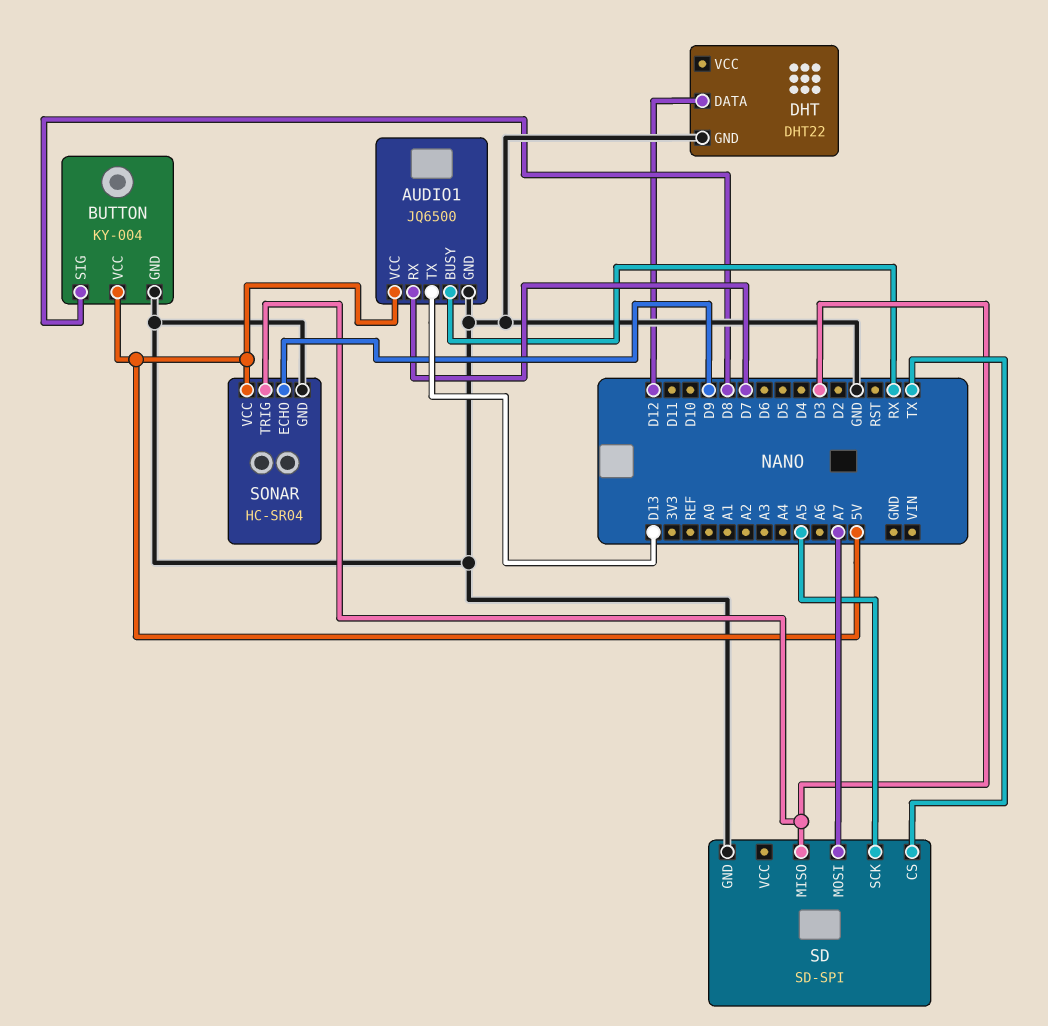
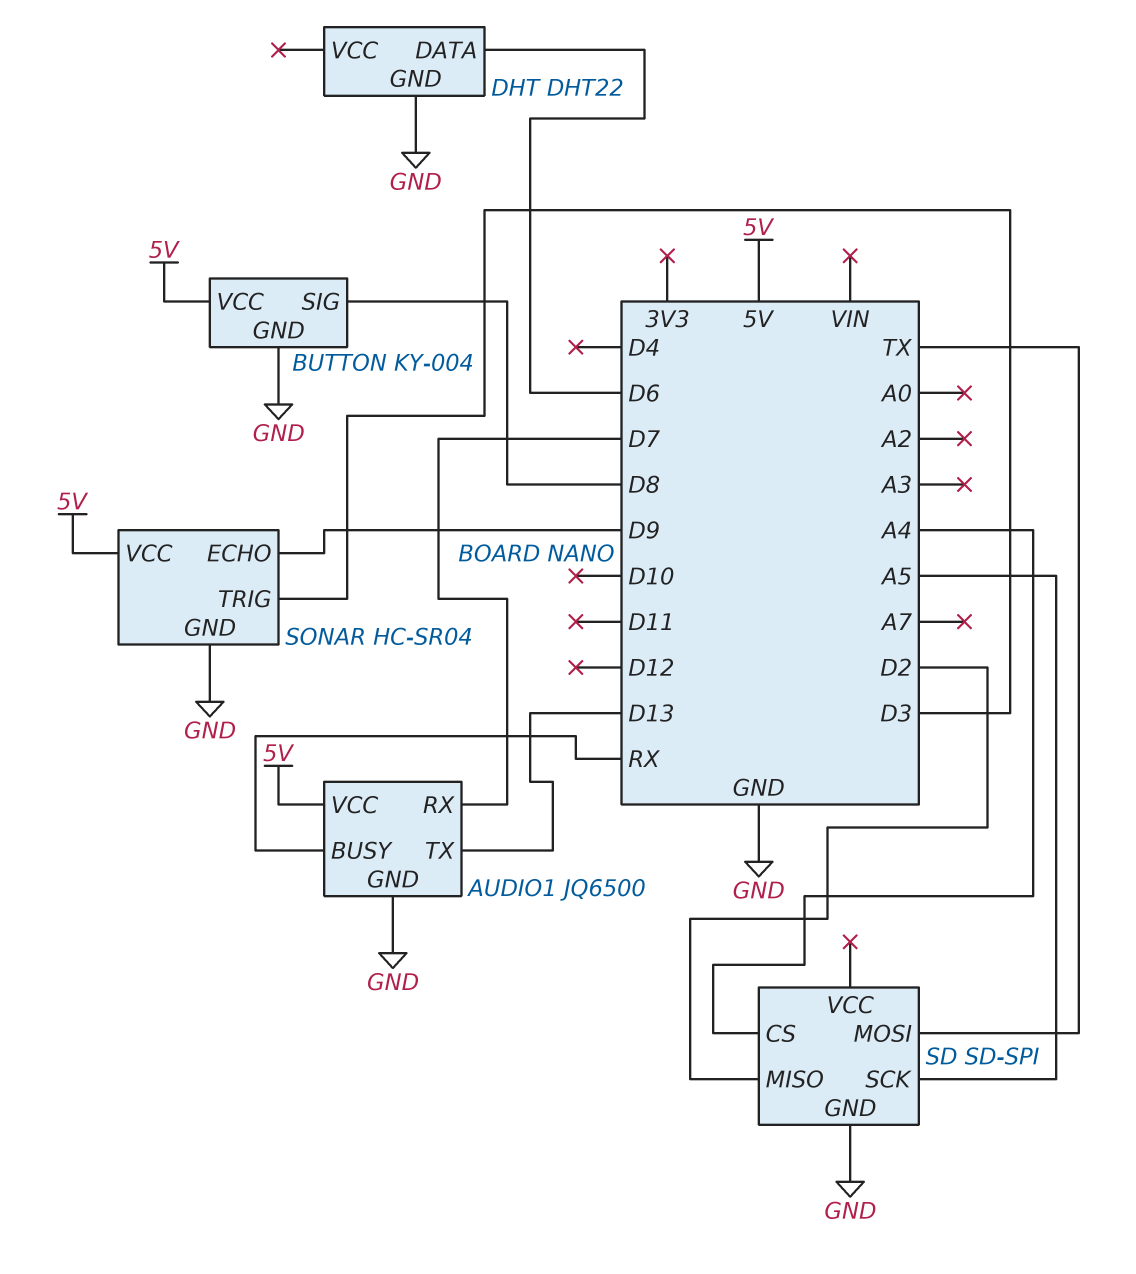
DHT pin DATA: D12 -> D6
SD pin CS: TX -> A4
SD pin MISO: D3 -> D2
SD pin MOSI: A7 -> TX

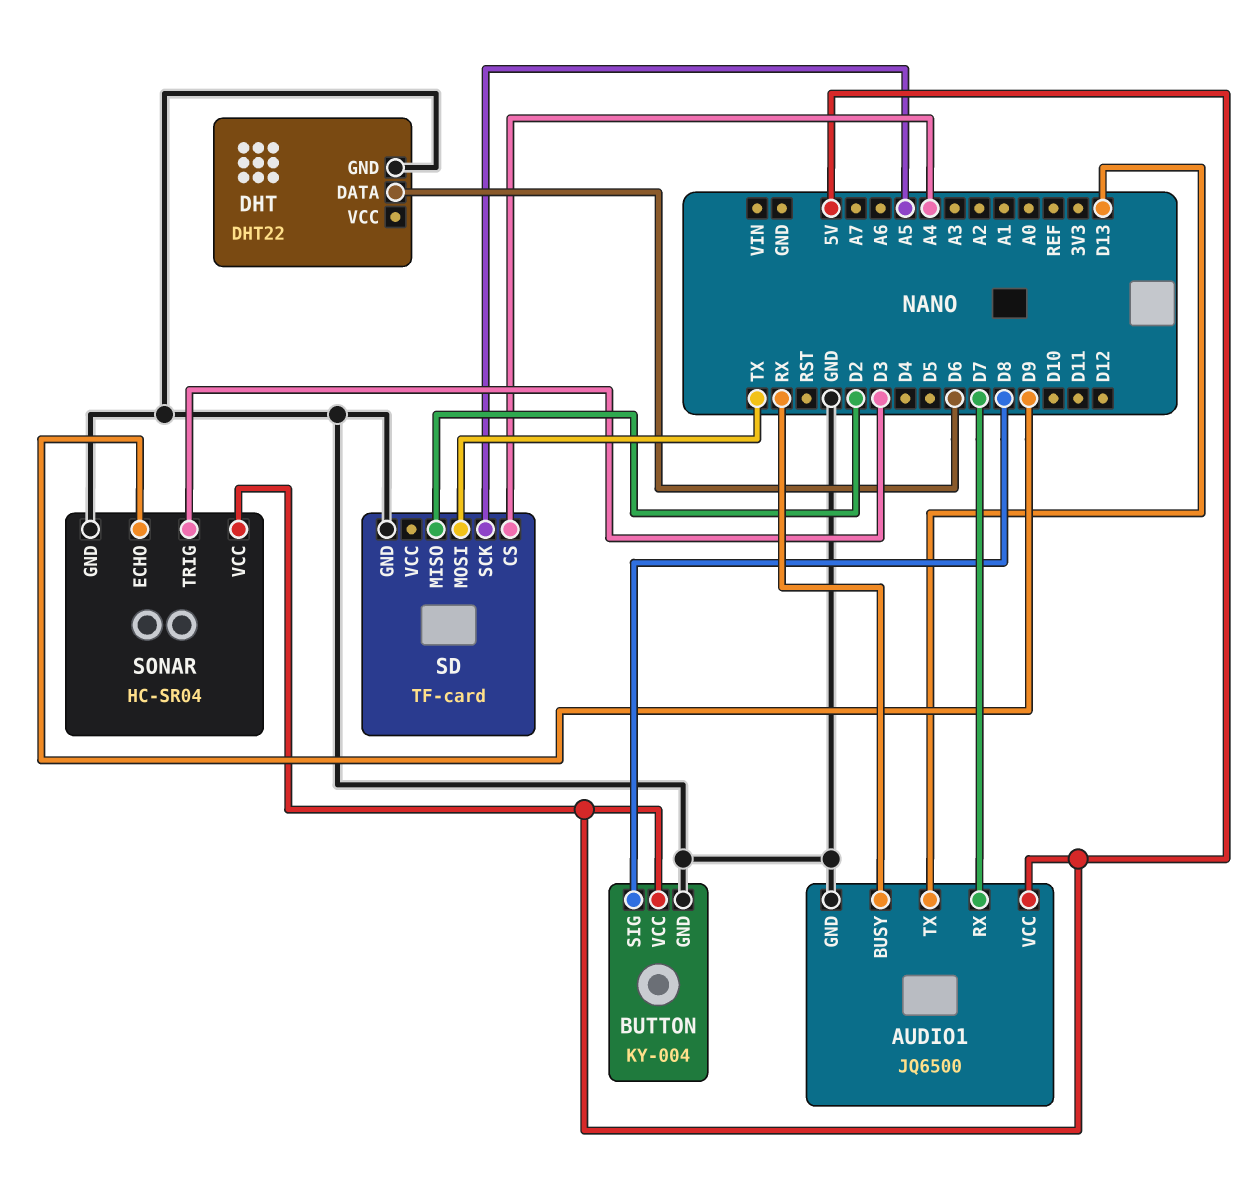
SD: SD-SPI -> TF-card

